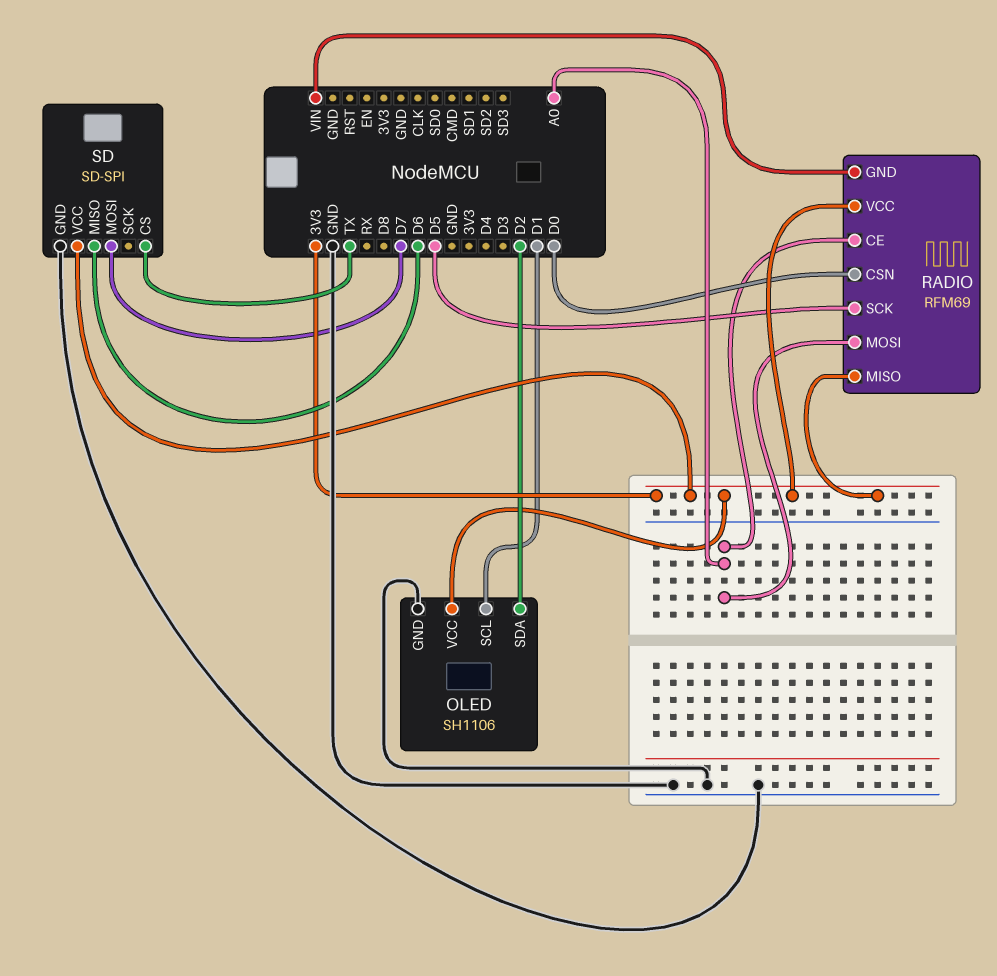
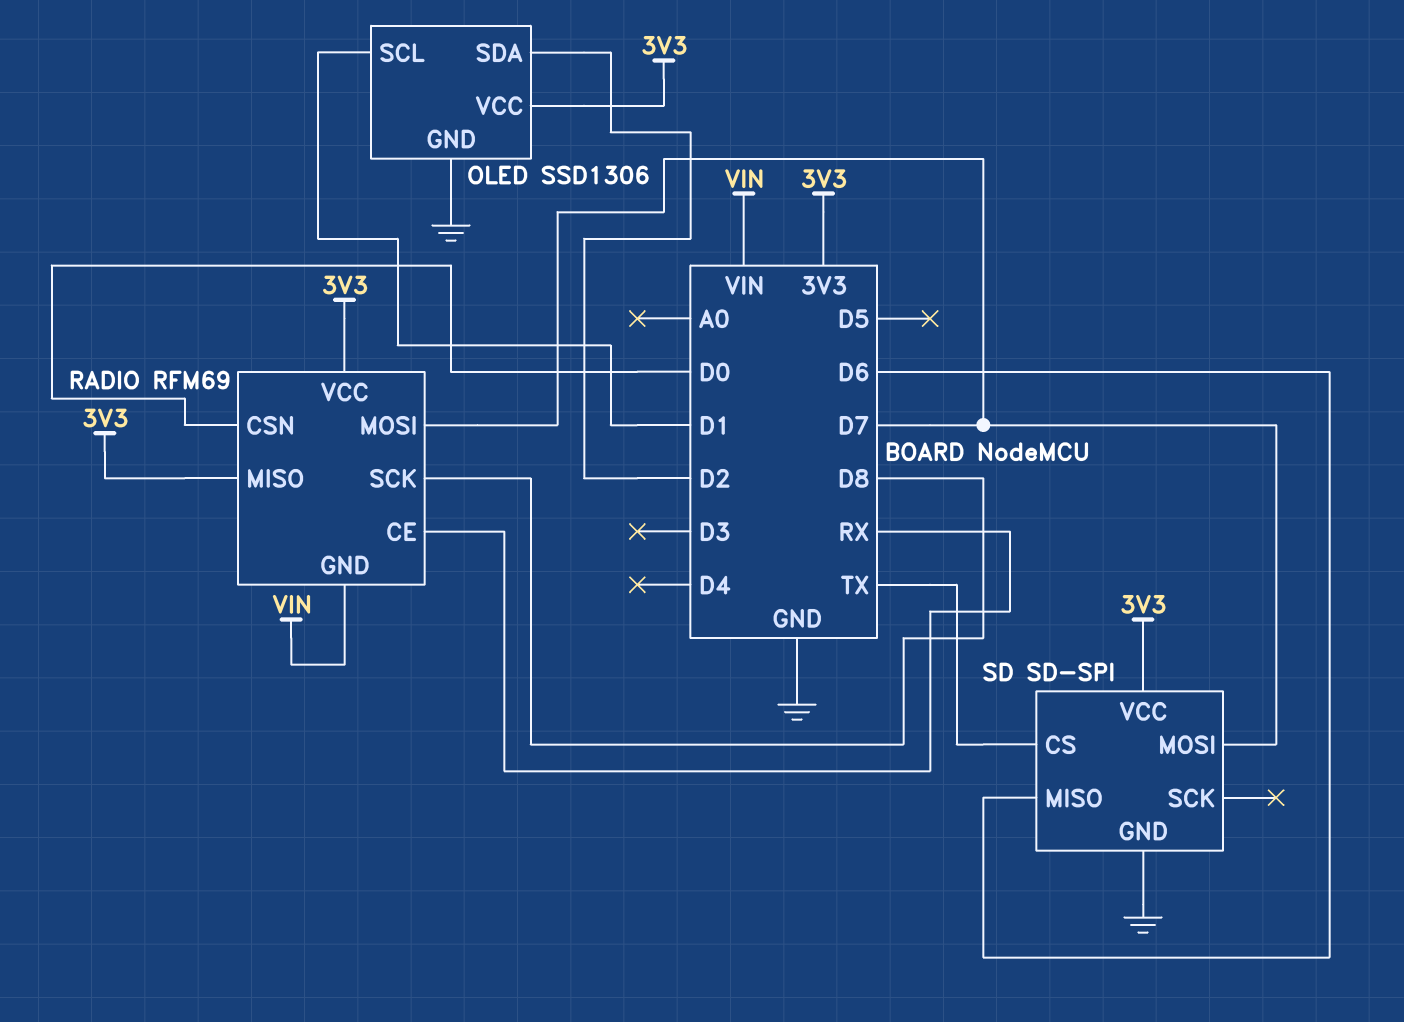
OLED: SH1106 -> SSD1306
RADIO pin CE: A0 -> RX
RADIO pin MOSI: A0 -> D7
RADIO pin SCK: D5 -> D8

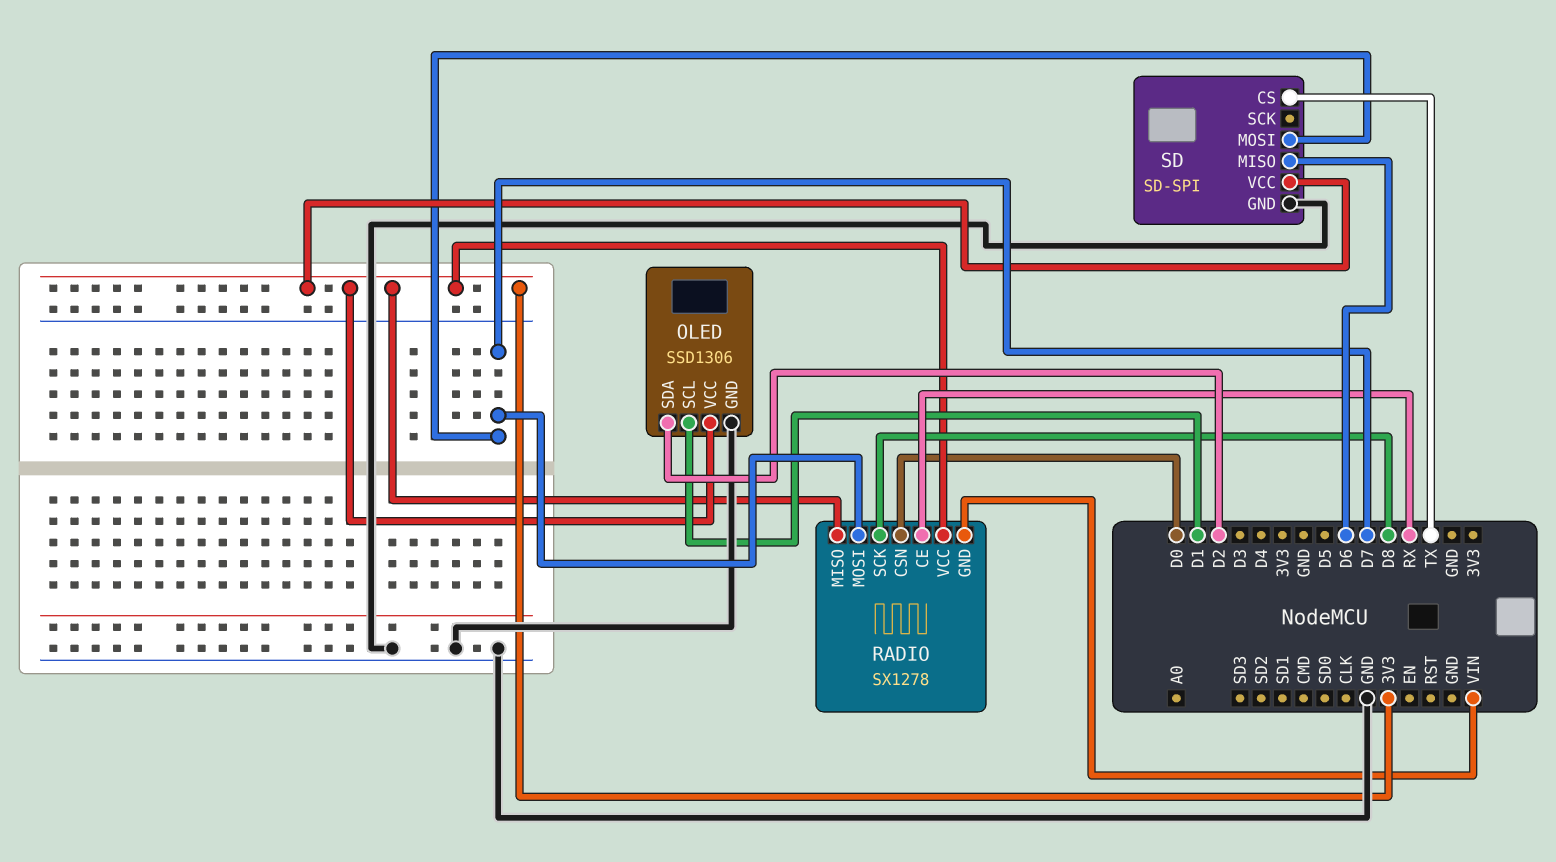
RADIO: RFM69 -> SX1278

